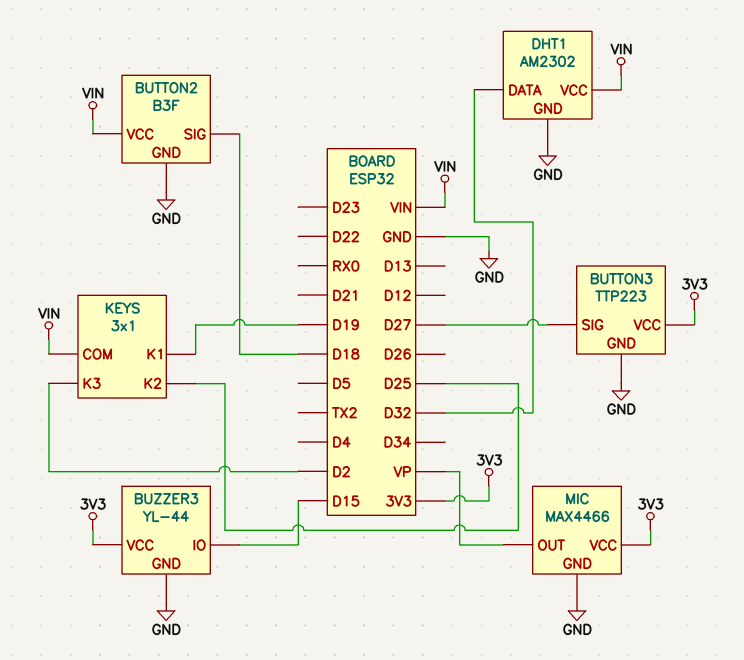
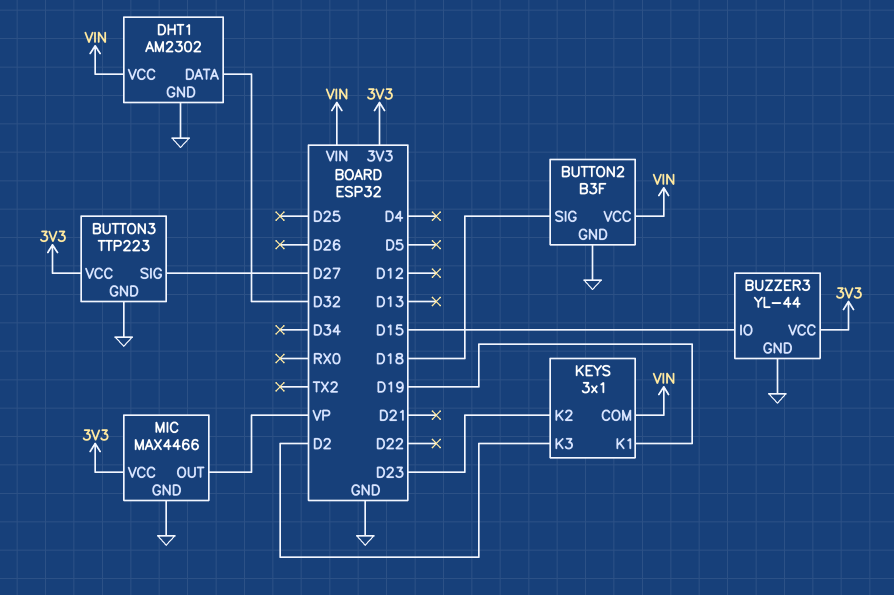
KEYS pin K2: D25 -> D23

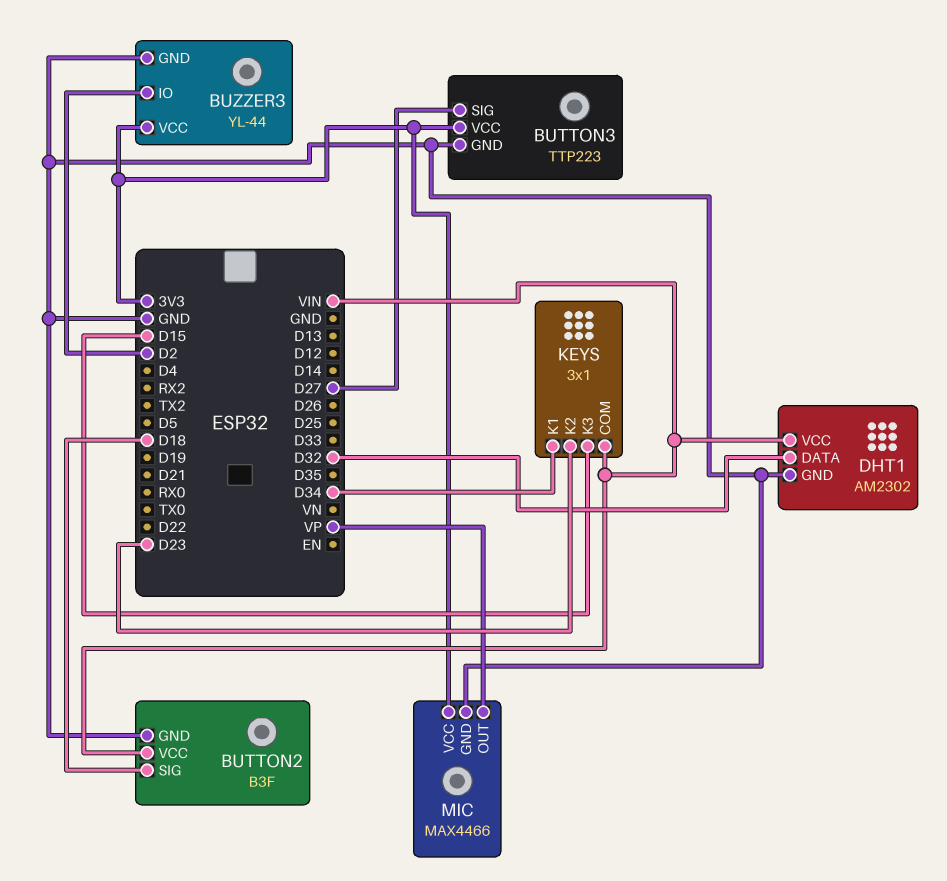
BUZZER3 pin IO: D15 -> D2
KEYS pin K1: D19 -> D34
KEYS pin K3: D2 -> D15

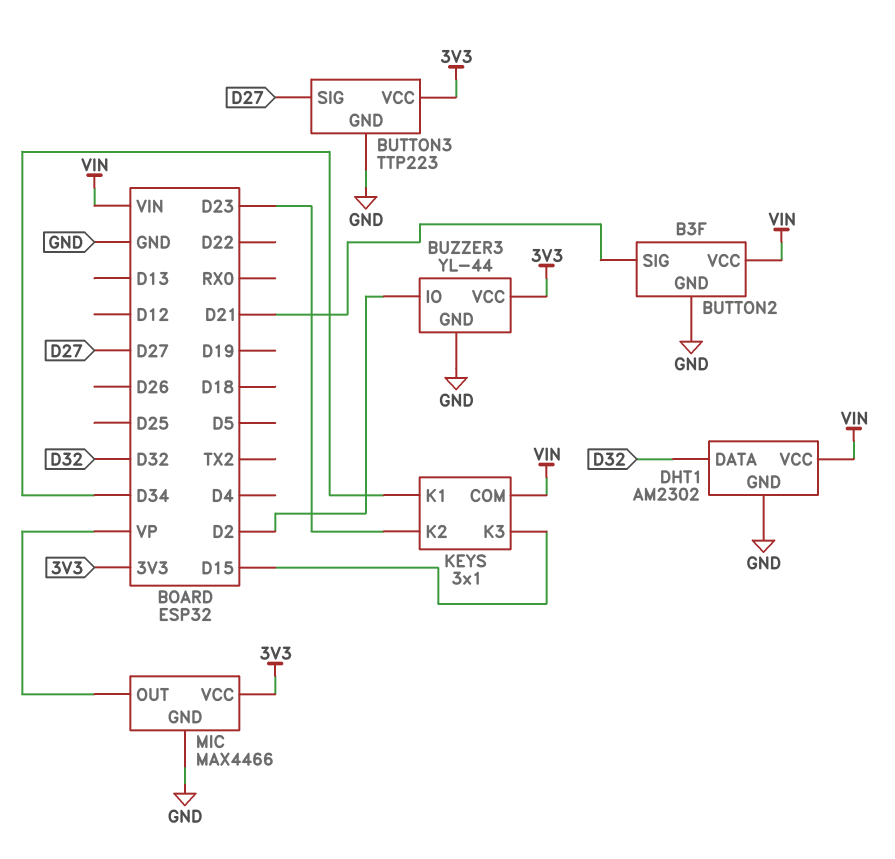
BUTTON2 pin SIG: D18 -> D21

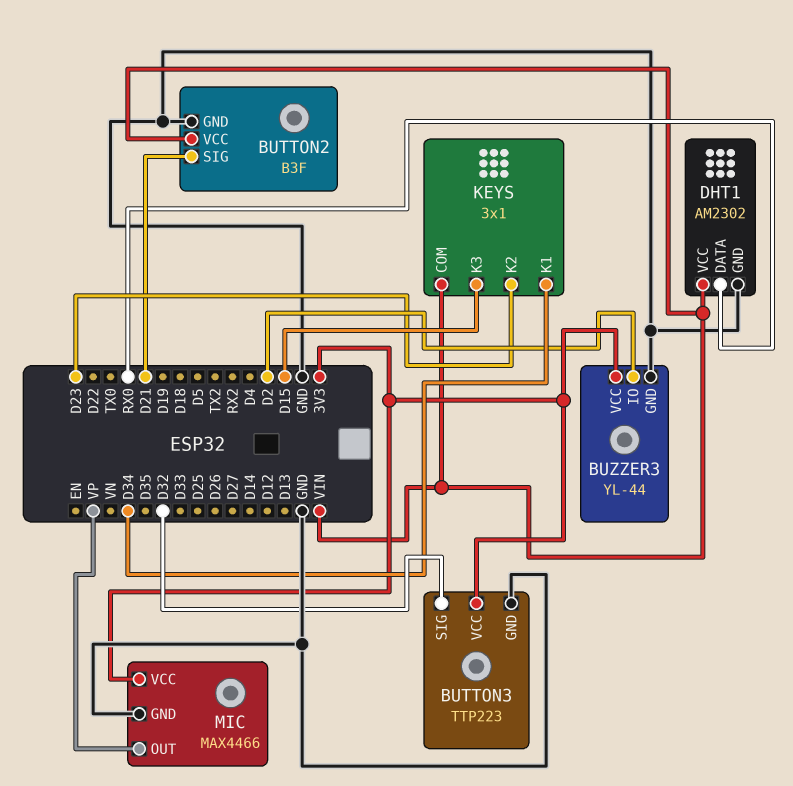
BUTTON3 pin SIG: D27 -> D32
DHT1 pin DATA: D32 -> RX0

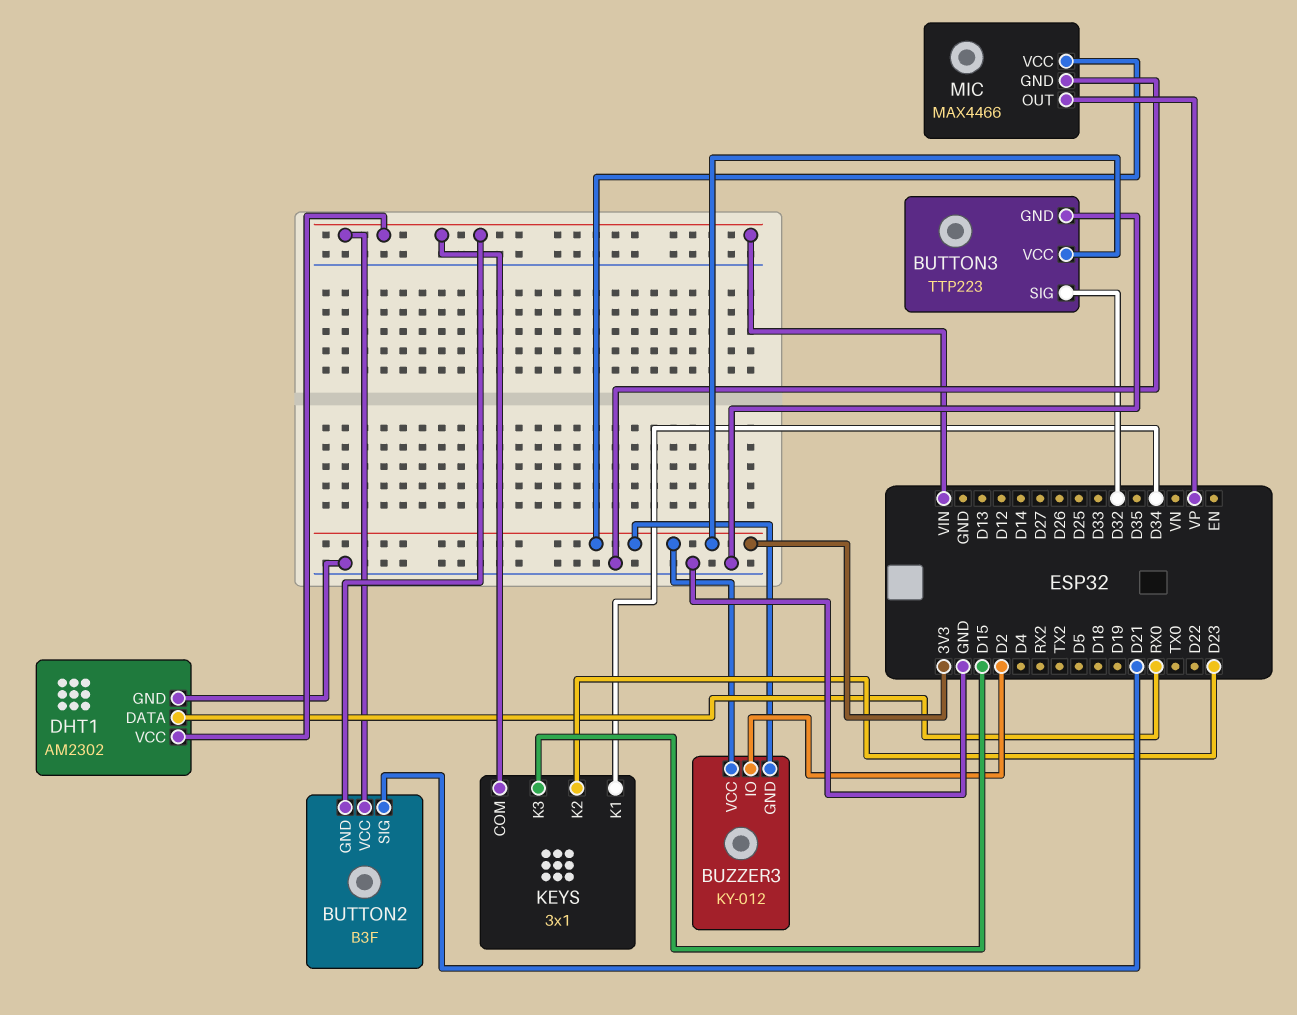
BUTTON2 pin GND: GND -> VIN
BUZZER3: YL-44 -> KY-012
BUZZER3 pin GND: GND -> 3V3

